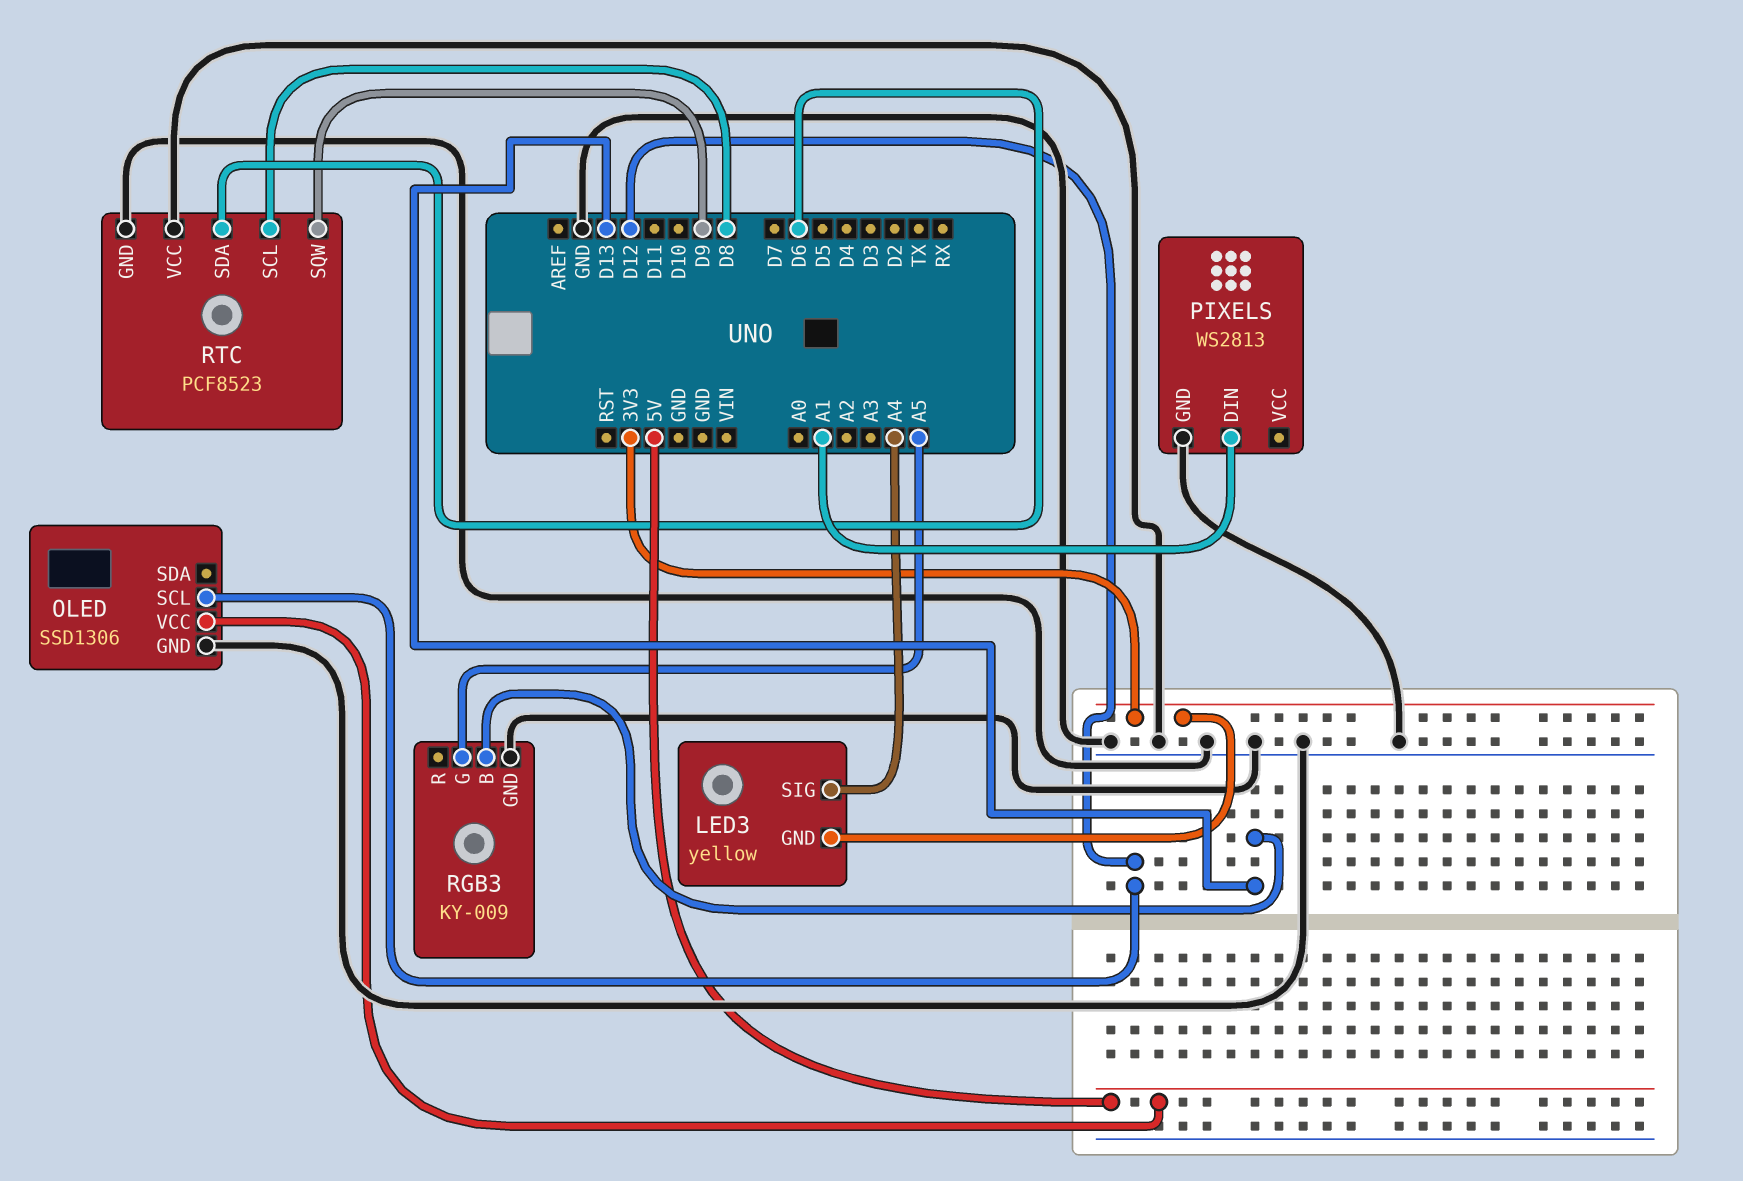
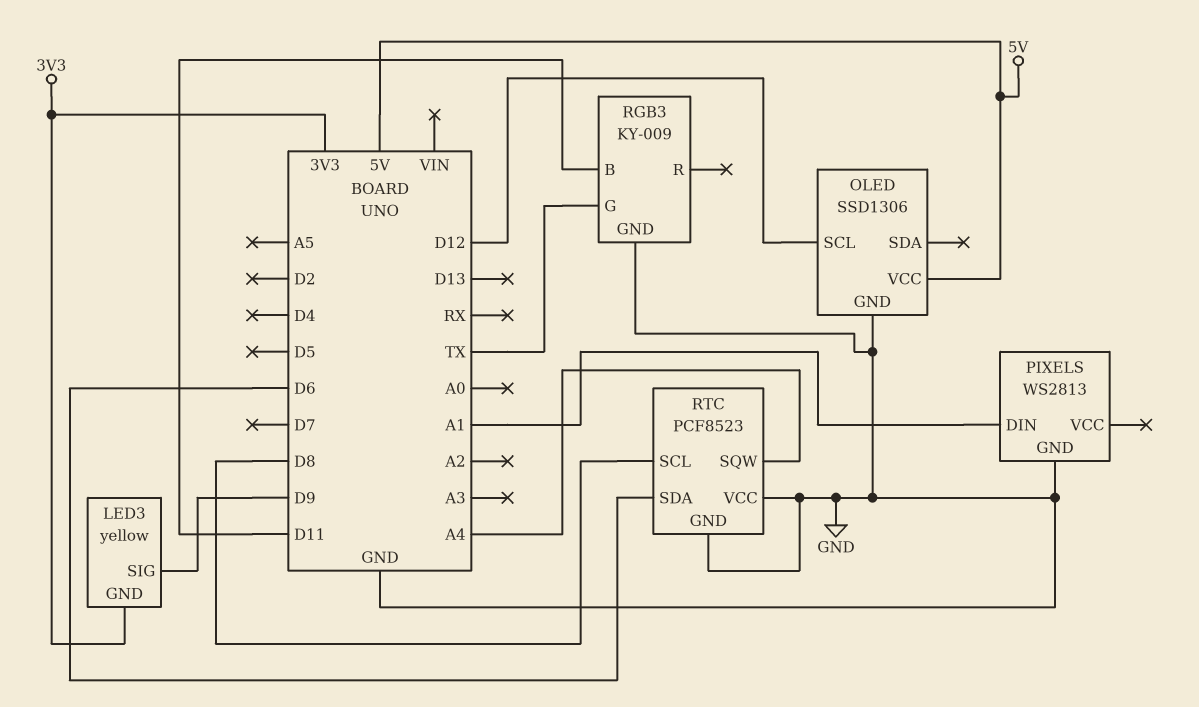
LED3 pin SIG: A4 -> D9
RGB3 pin B: D13 -> D11
RGB3 pin G: A5 -> TX
RTC pin SQW: D9 -> A4

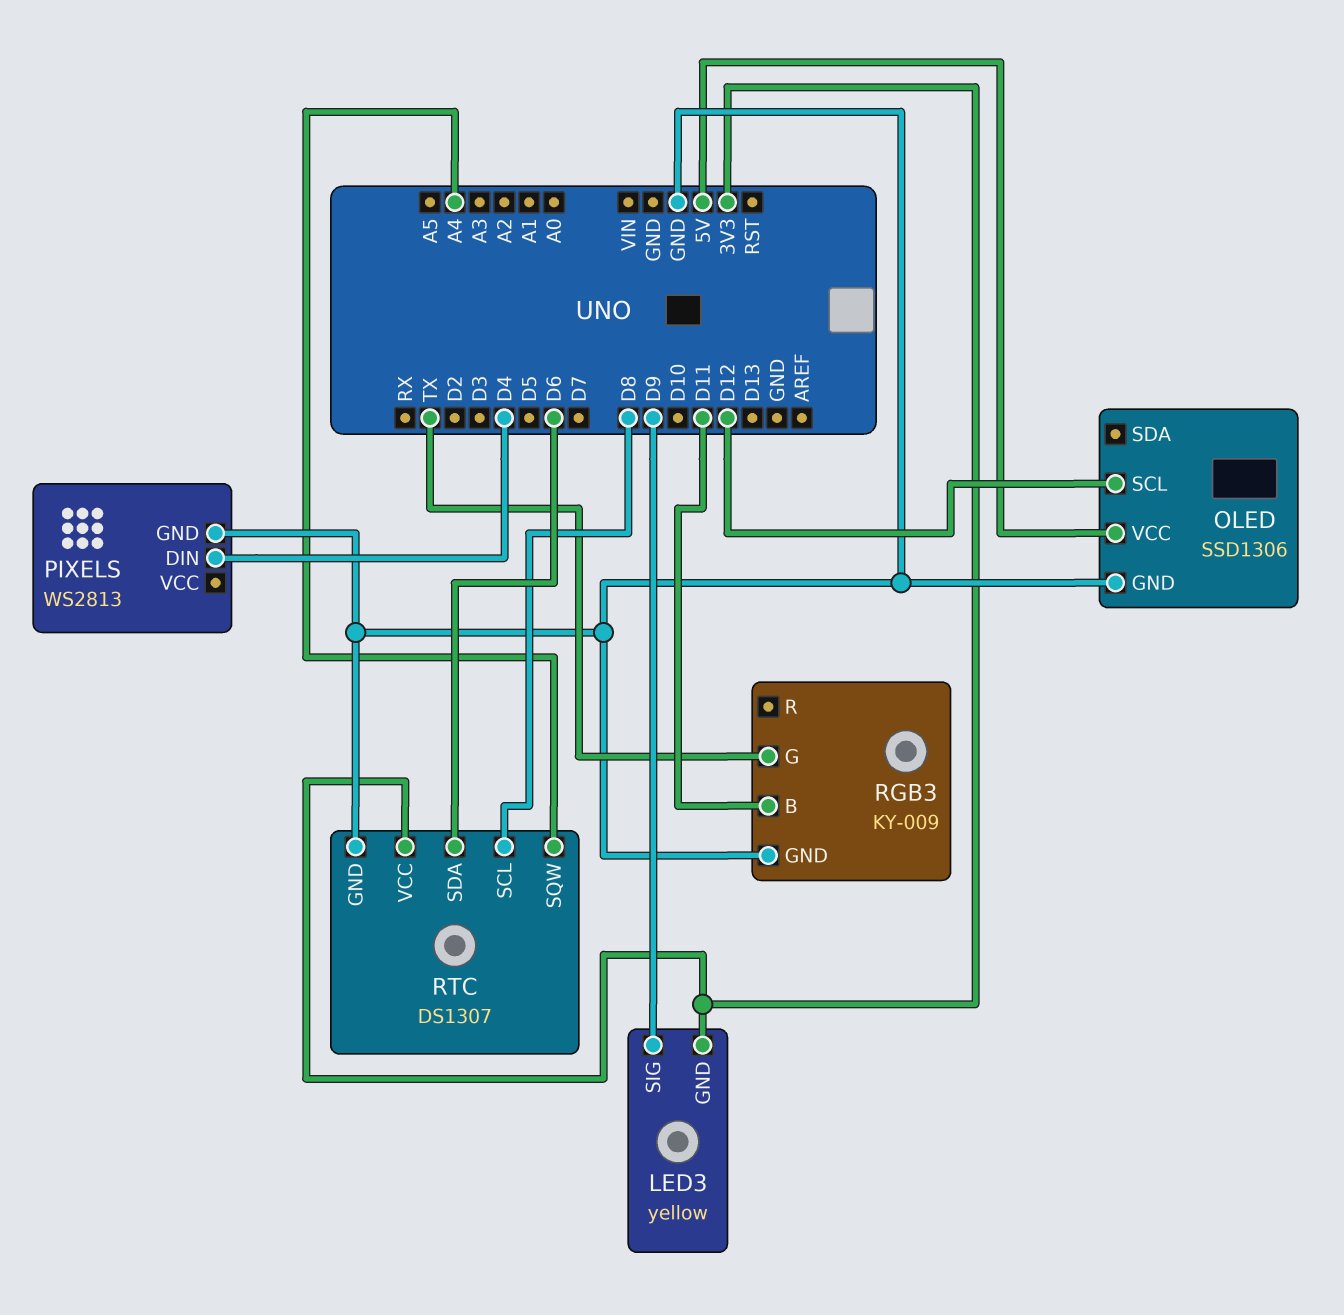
PIXELS pin DIN: A1 -> D4
RTC: PCF8523 -> DS1307
RTC pin VCC: GND -> 3V3

